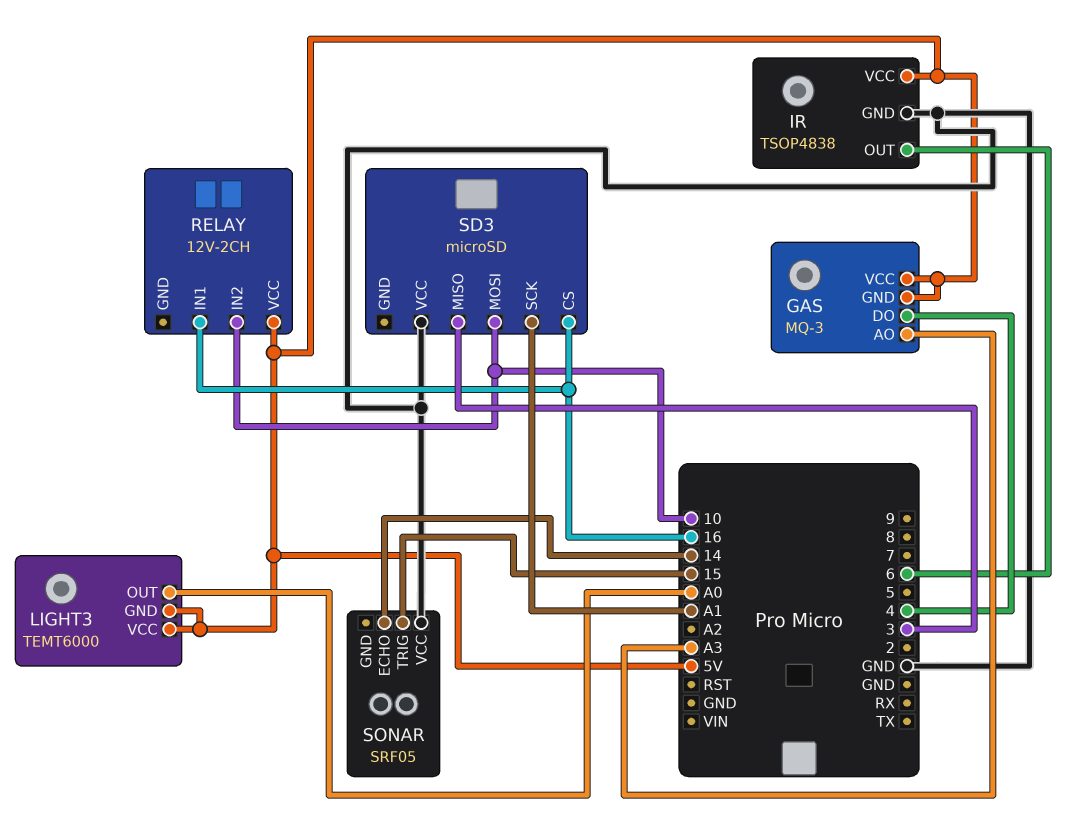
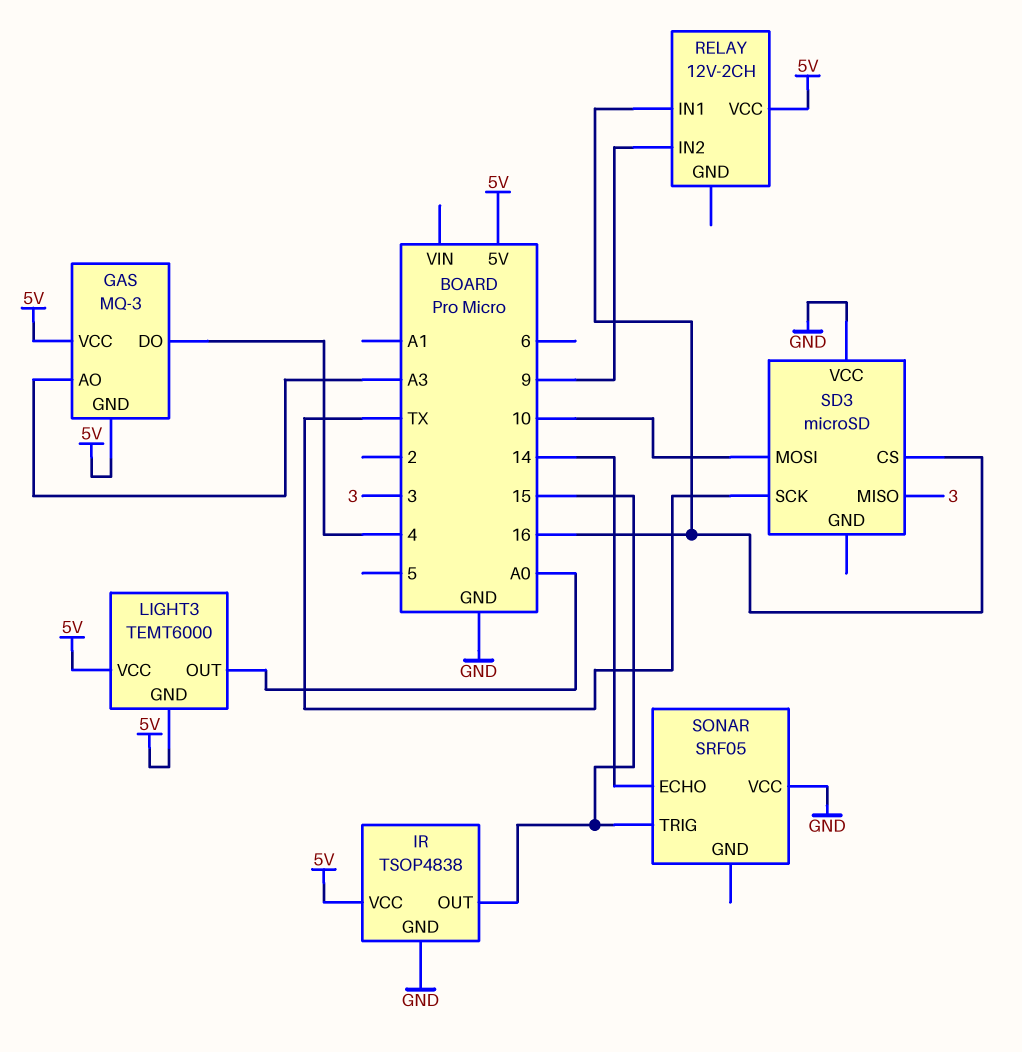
IR pin OUT: 6 -> 15
RELAY pin IN2: 10 -> 9
SD3 pin SCK: A1 -> TX

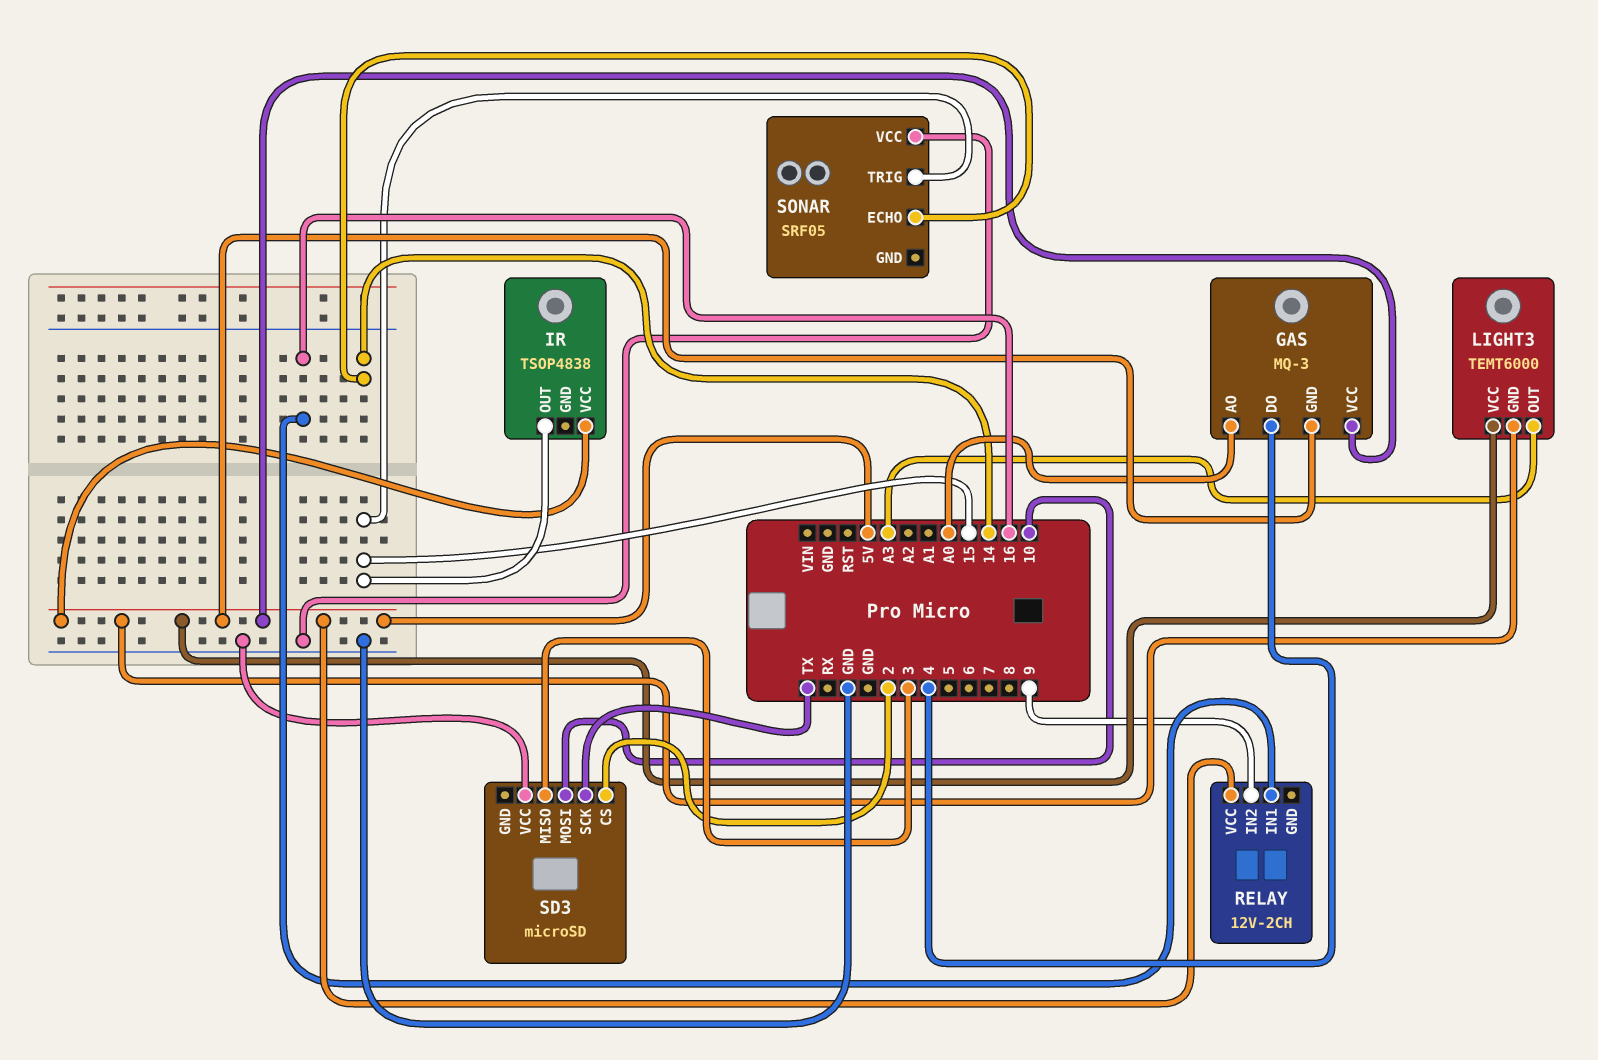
GAS pin AO: A3 -> A0
IR pin GND: GND -> none
LIGHT3 pin OUT: A0 -> A3
SD3 pin CS: 16 -> 2

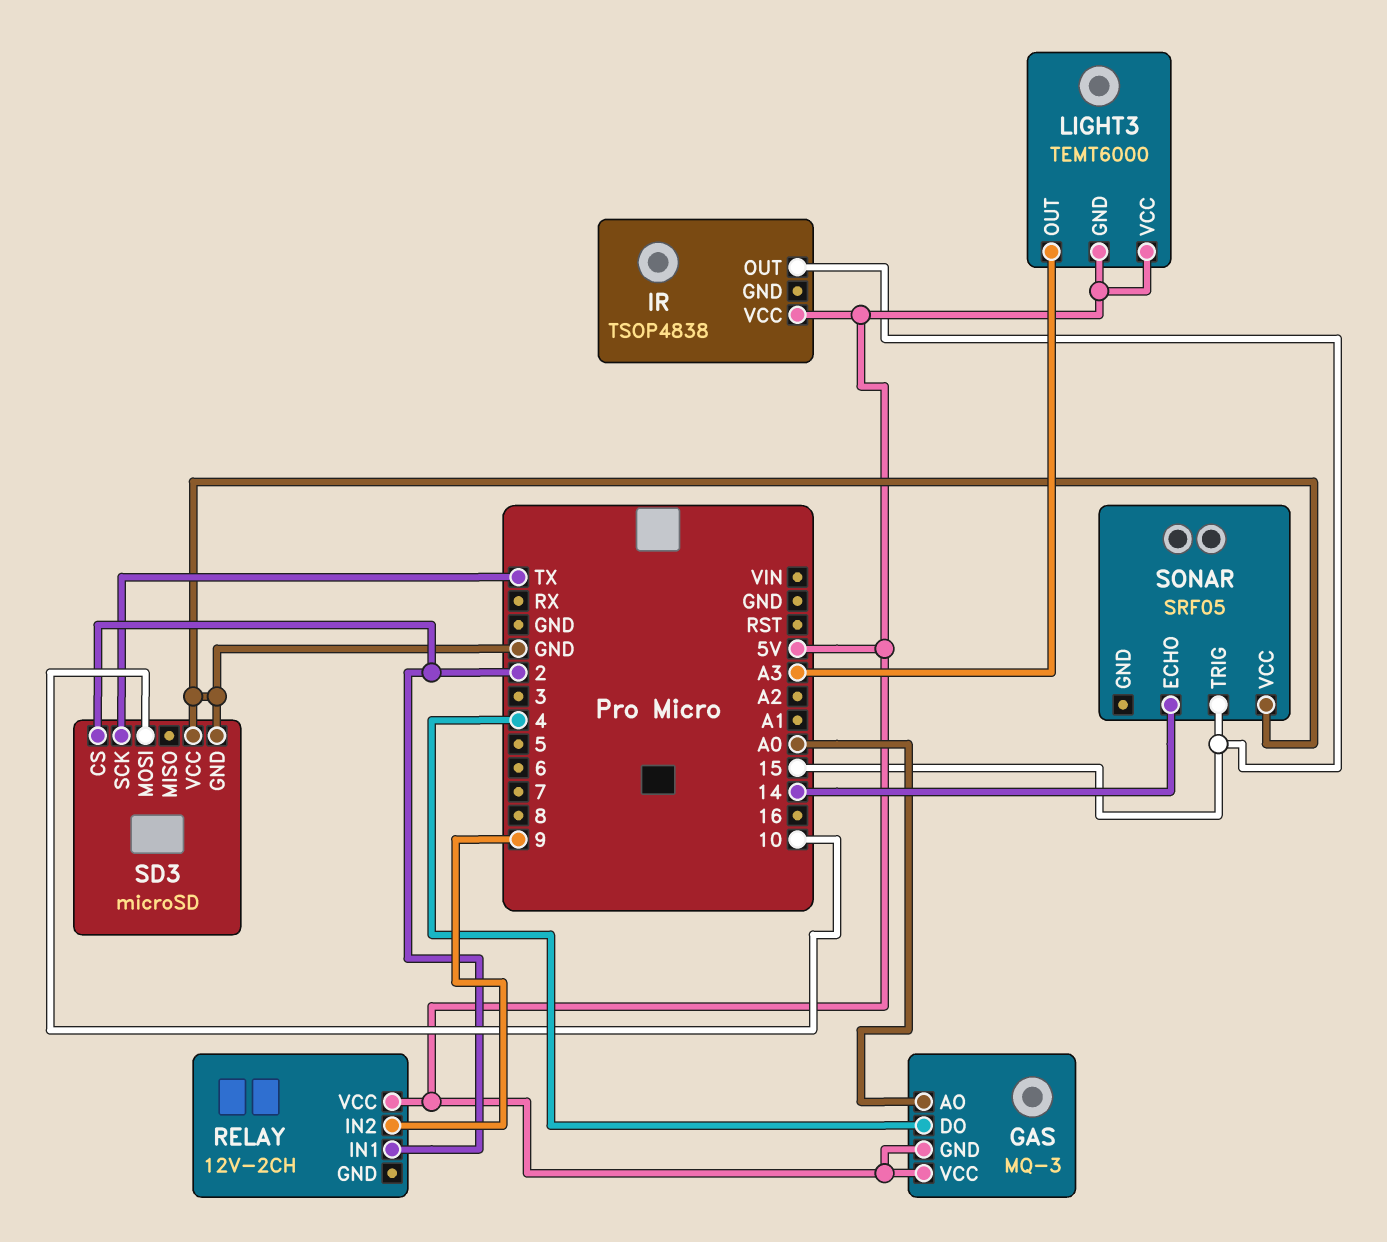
RELAY pin IN1: 16 -> 2
SD3 pin GND: none -> GND
SD3 pin MISO: 3 -> none

